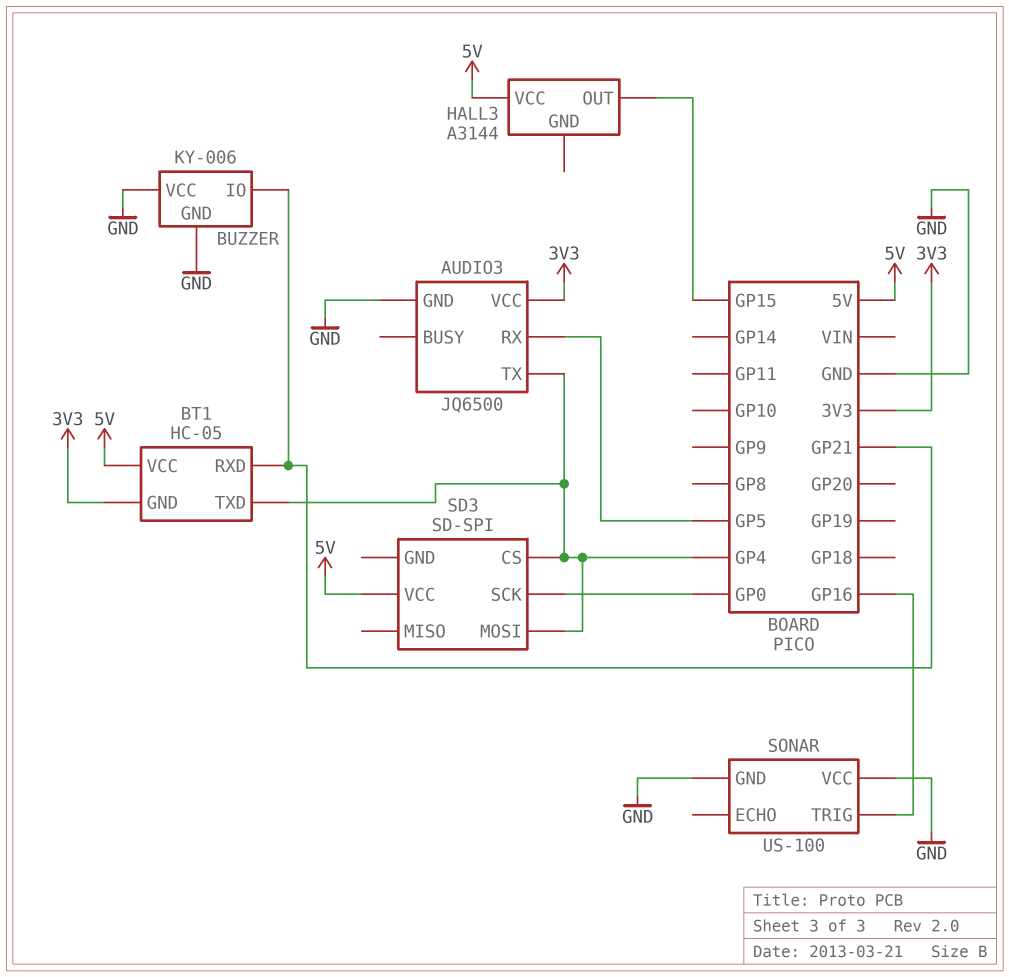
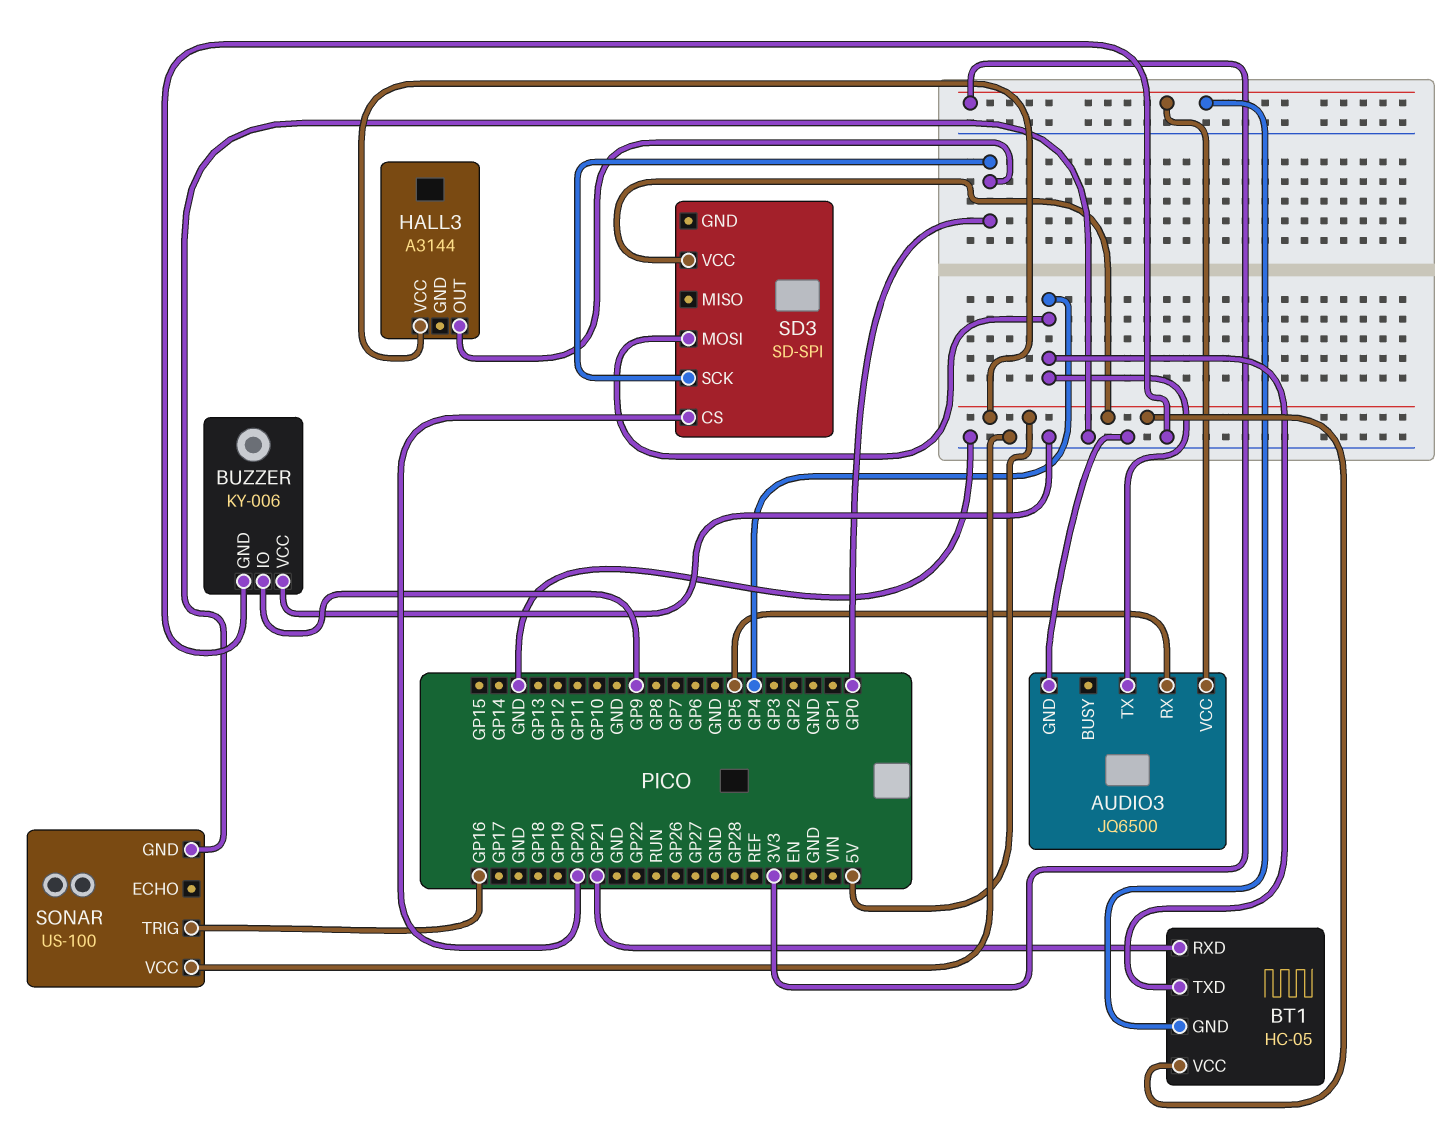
BUZZER pin IO: GP21 -> GP9
HALL3 pin OUT: GP15 -> GP0
SD3 pin CS: GP4 -> GP20

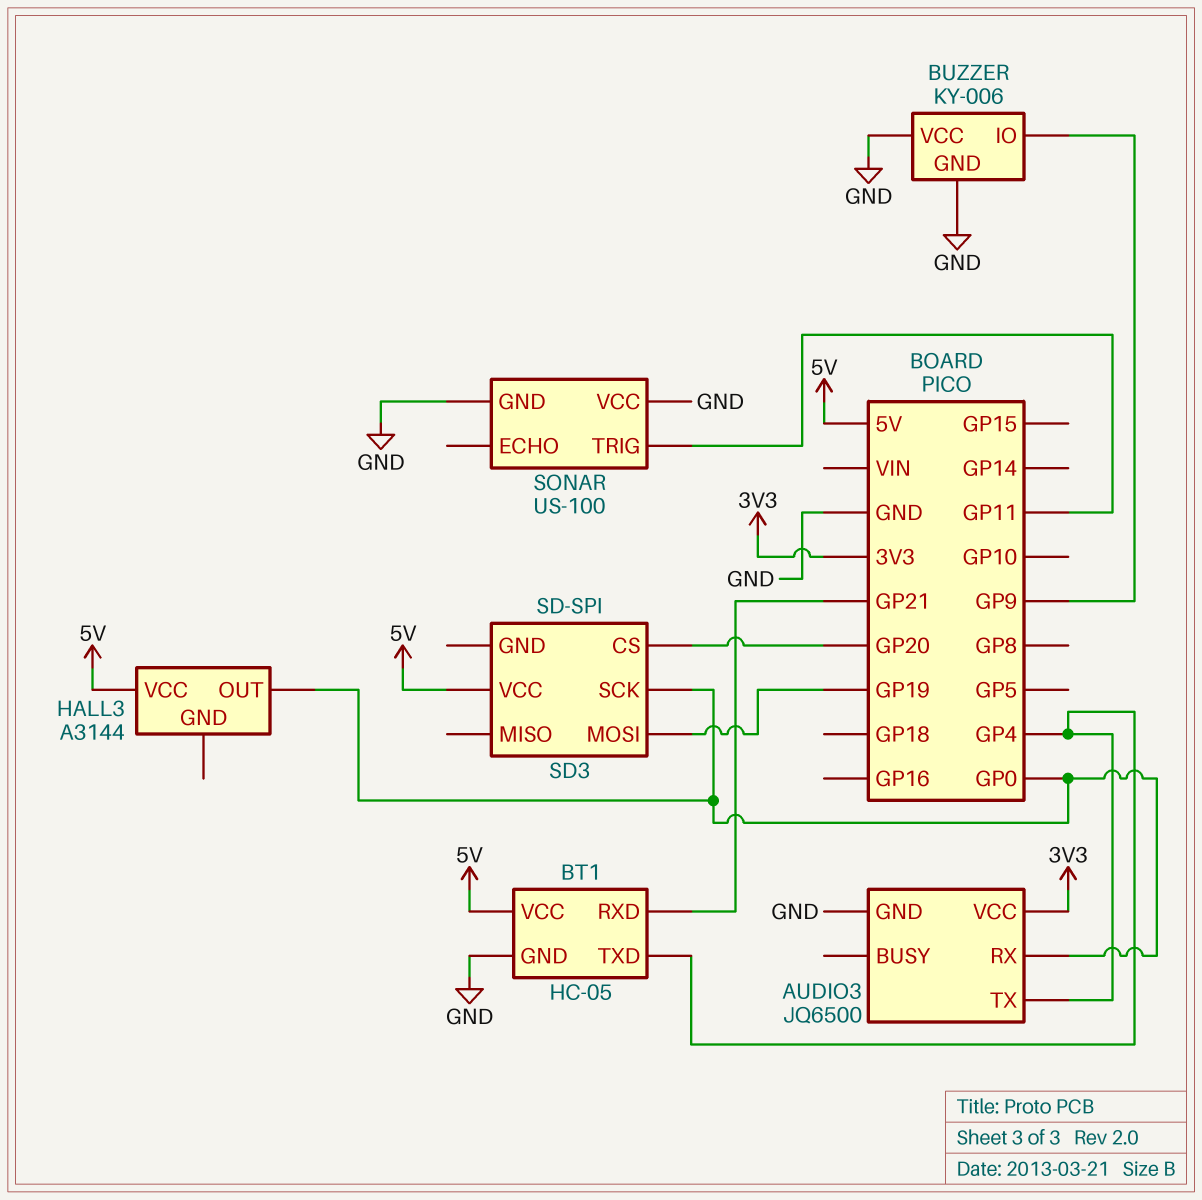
AUDIO3 pin RX: GP5 -> GP0
BT1 pin GND: 3V3 -> GND
SD3 pin MOSI: GP4 -> GP19
SONAR pin TRIG: GP16 -> GP11

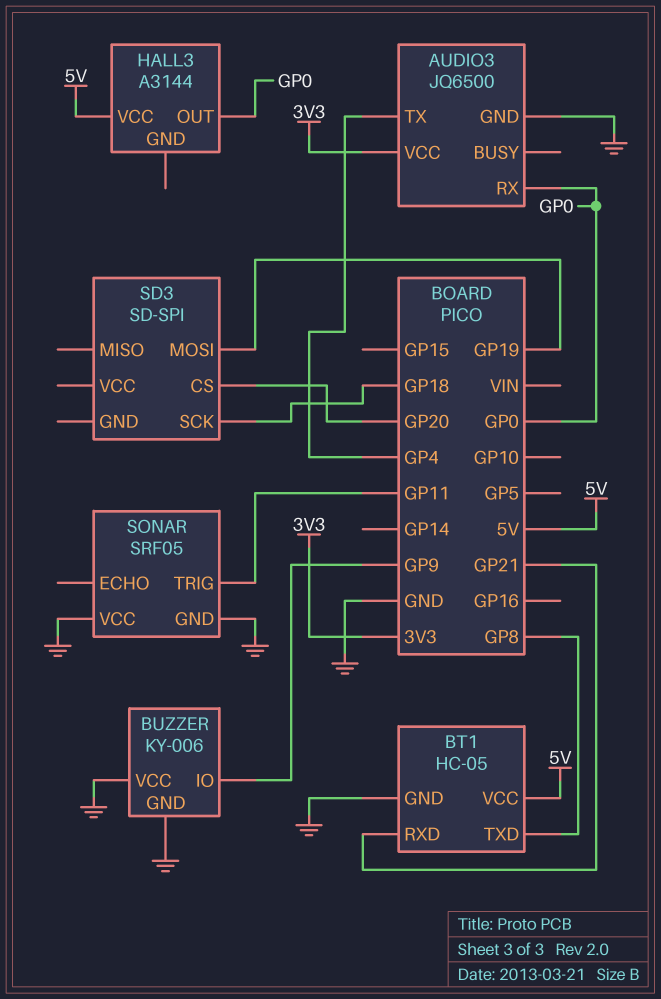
BT1 pin TXD: GP4 -> GP8
SD3 pin SCK: GP0 -> GP18
SD3 pin VCC: 5V -> none
SONAR: US-100 -> SRF05

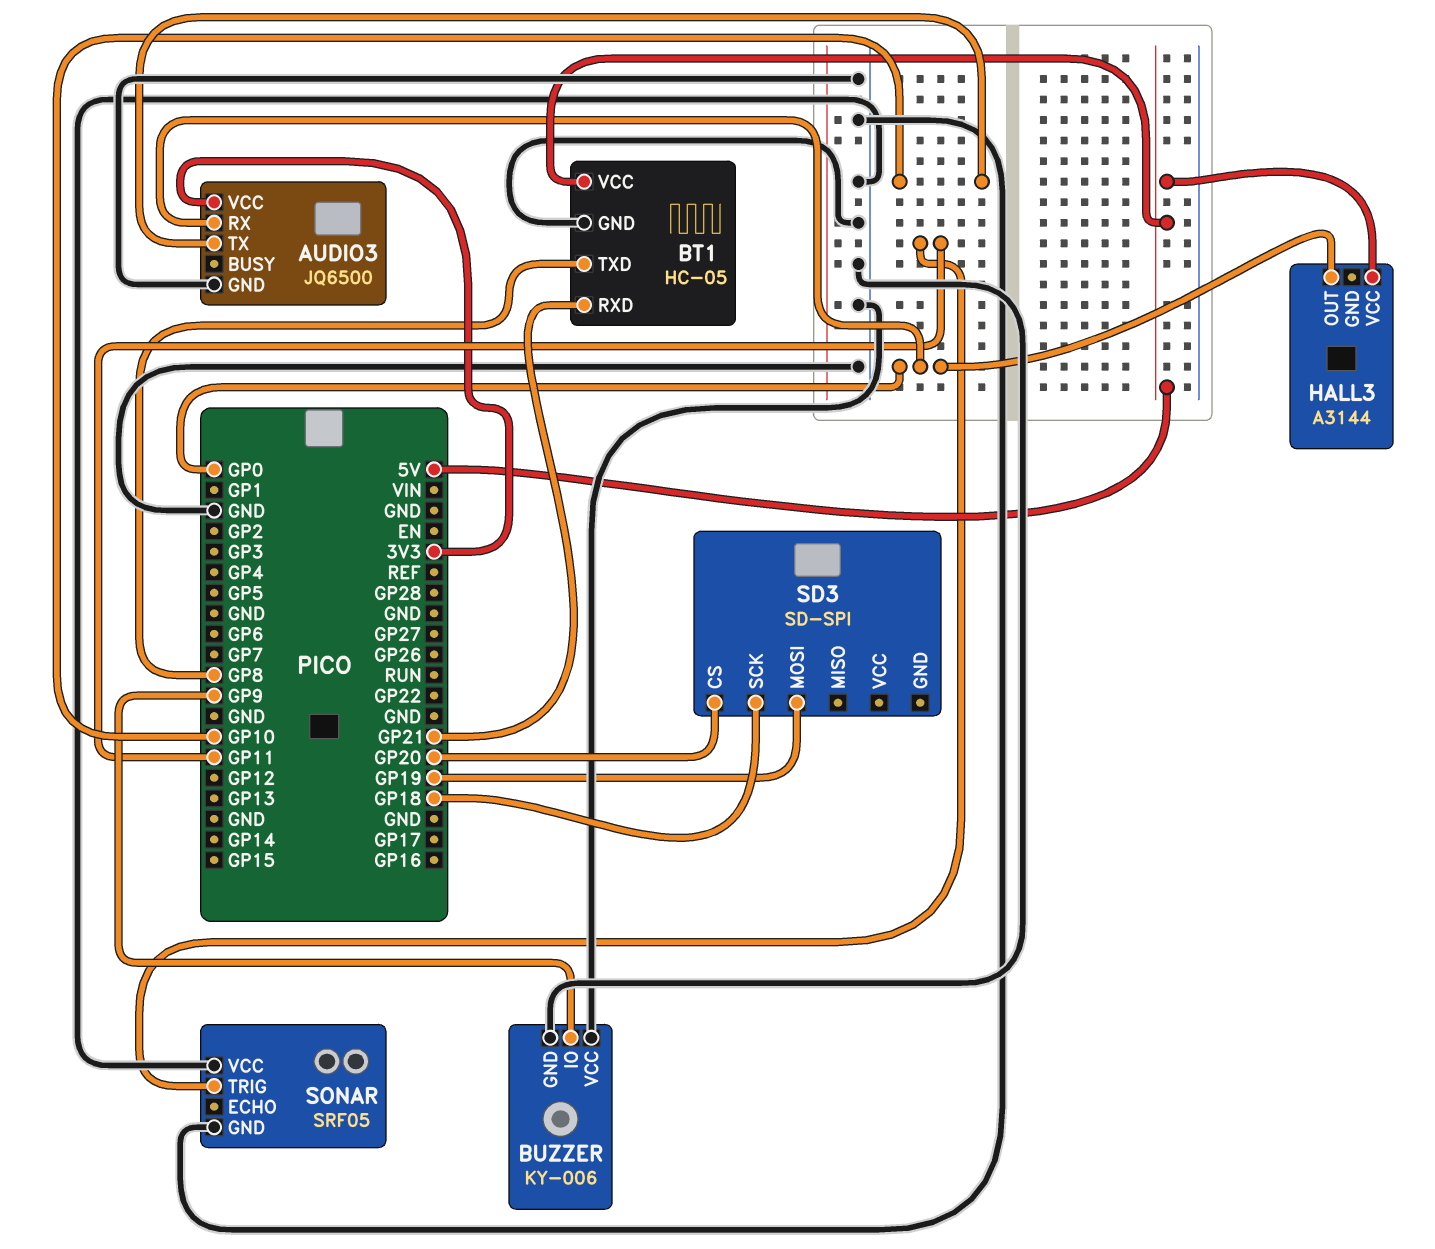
AUDIO3 pin TX: GP4 -> GP10

